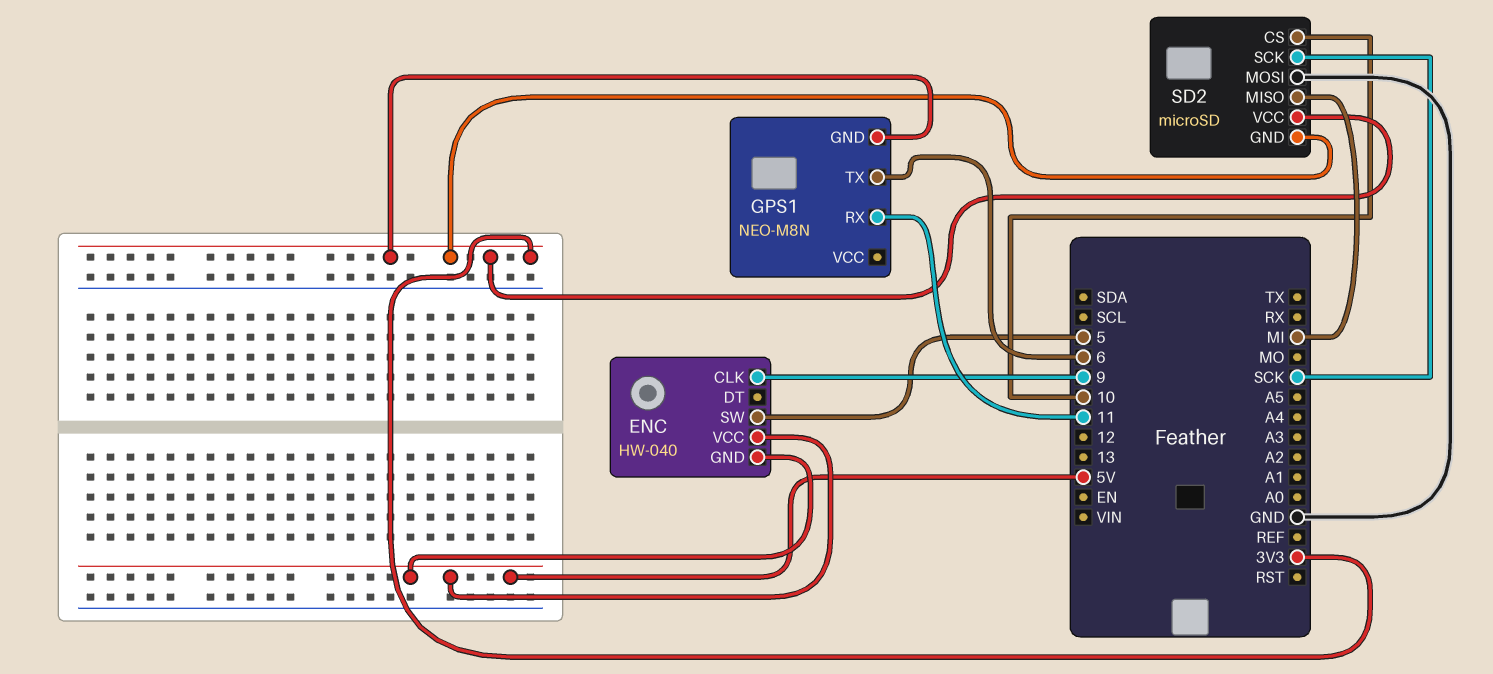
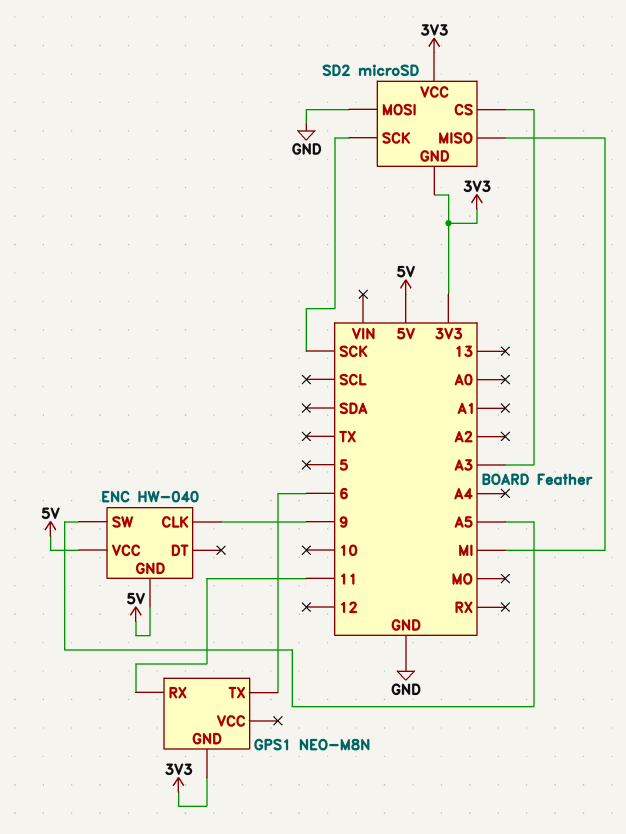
ENC pin SW: 5 -> A5
SD2 pin CS: 10 -> A3

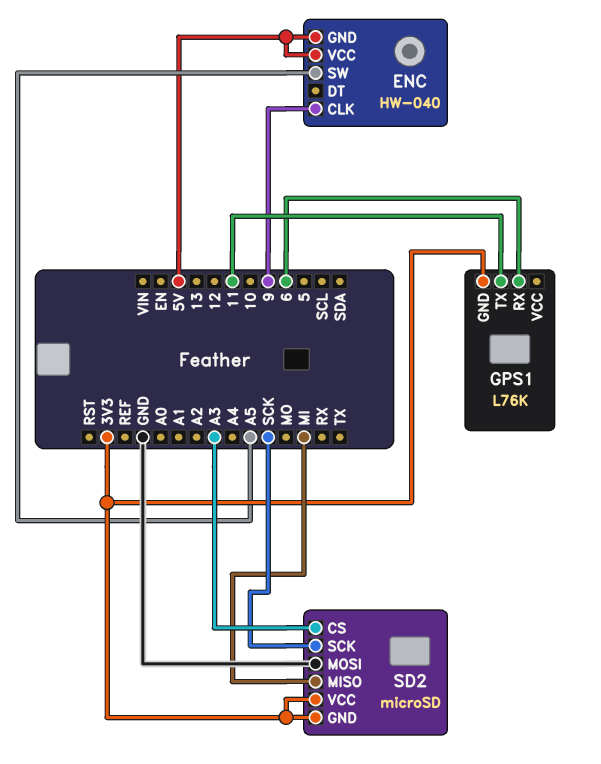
GPS1: NEO-M8N -> L76K
GPS1 pin RX: 11 -> 6
GPS1 pin TX: 6 -> 11

